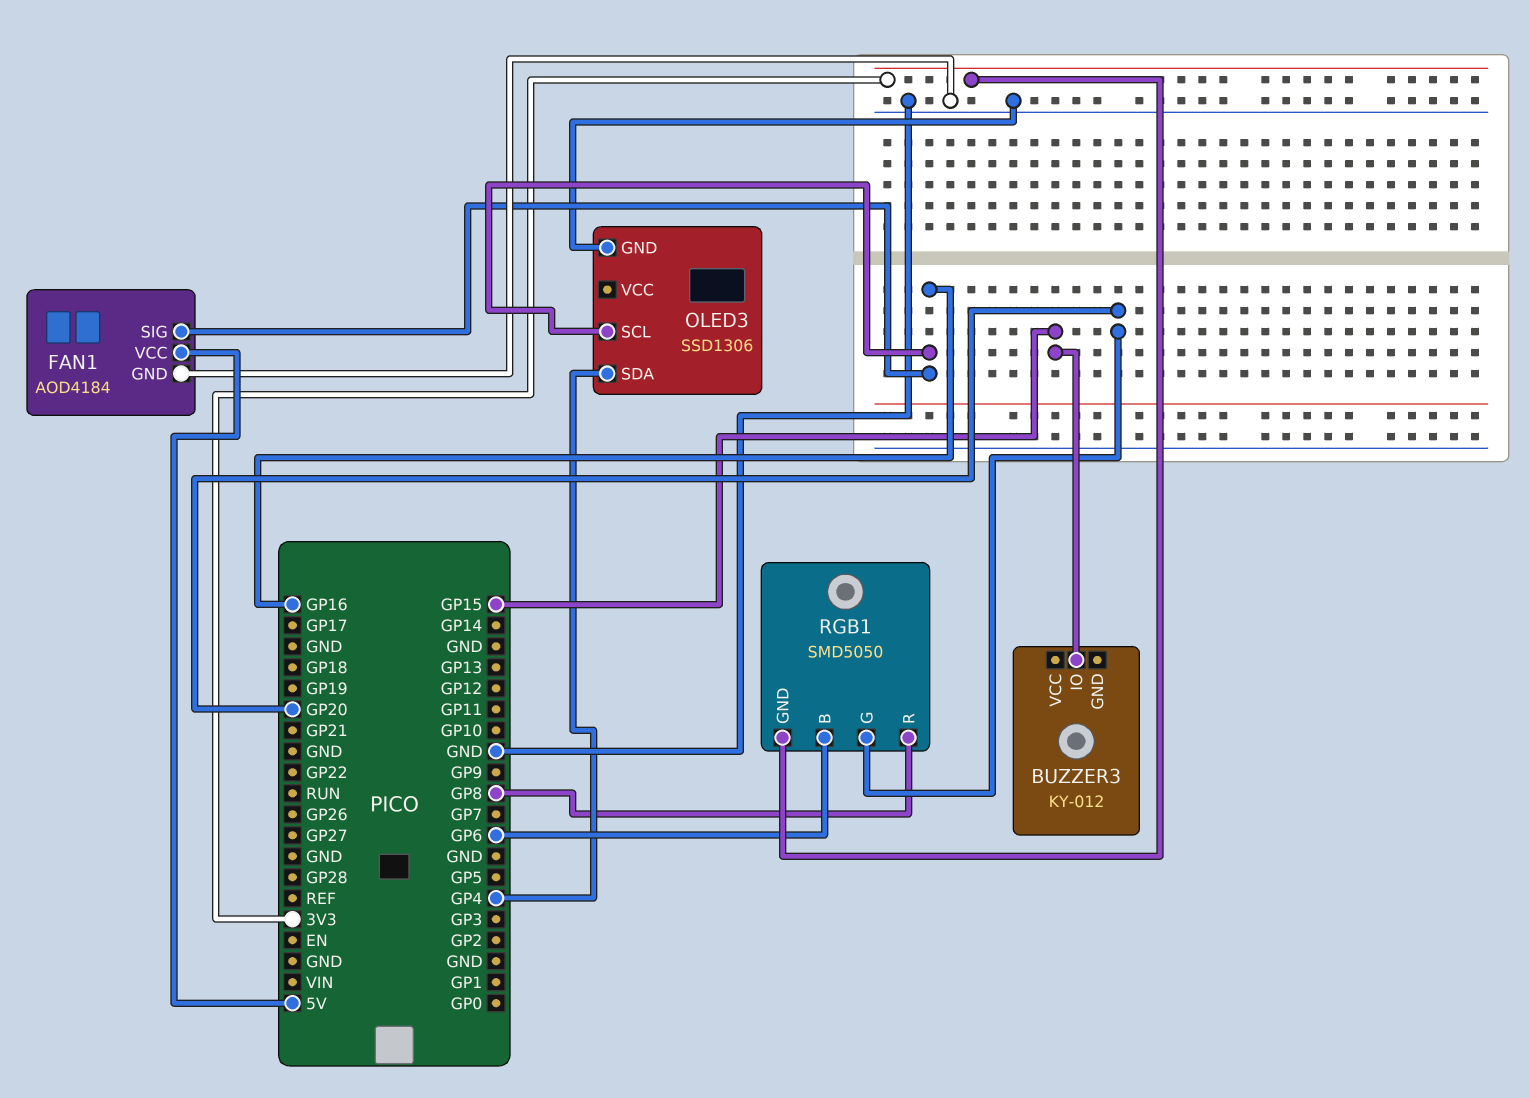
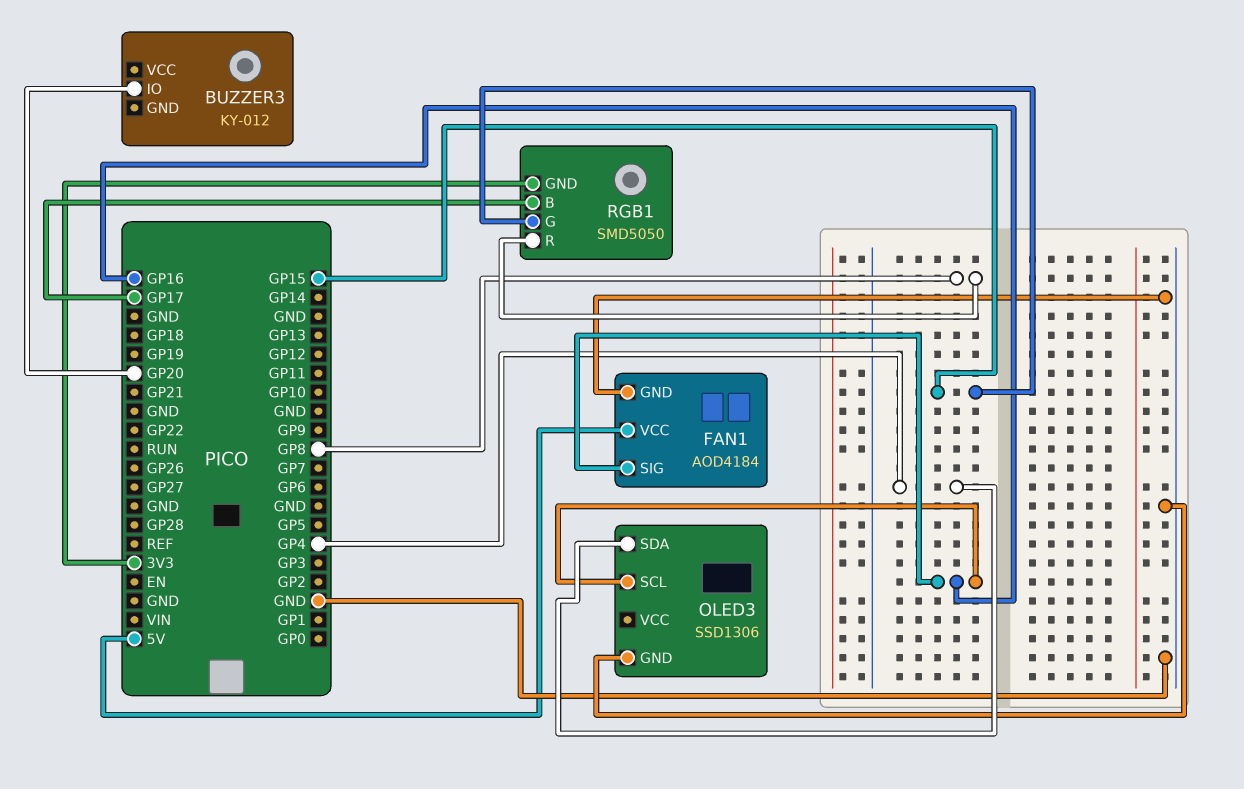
BUZZER3 pin IO: GP15 -> GP20
RGB1 pin B: GP6 -> GP17
RGB1 pin G: GP20 -> GP15

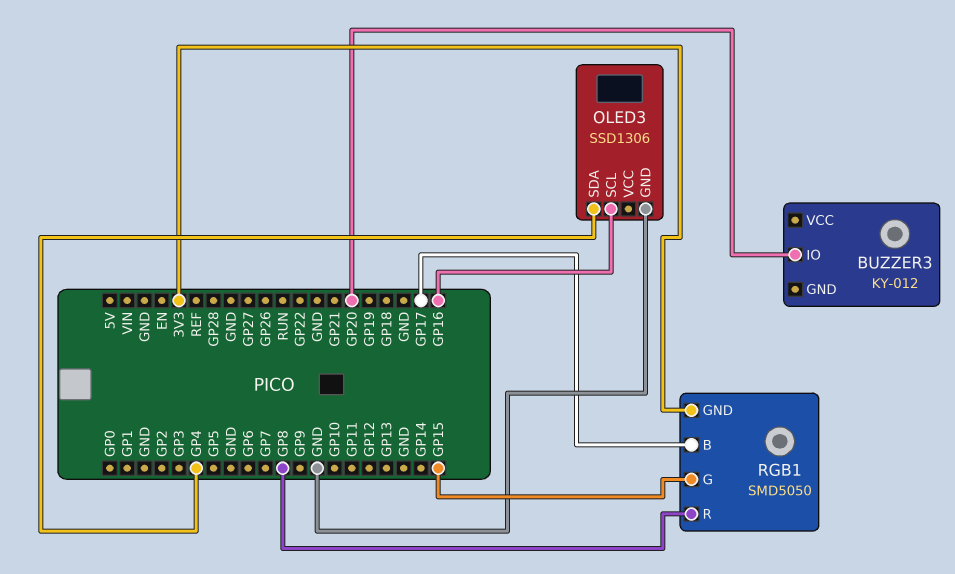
FAN1: AOD4184 -> none
FAN1 pin GND: GND -> none
FAN1 pin SIG: GP16 -> none
FAN1 pin VCC: 5V -> none

